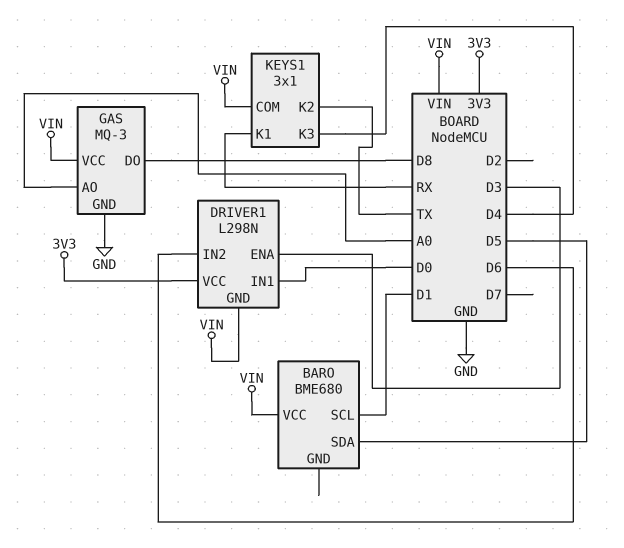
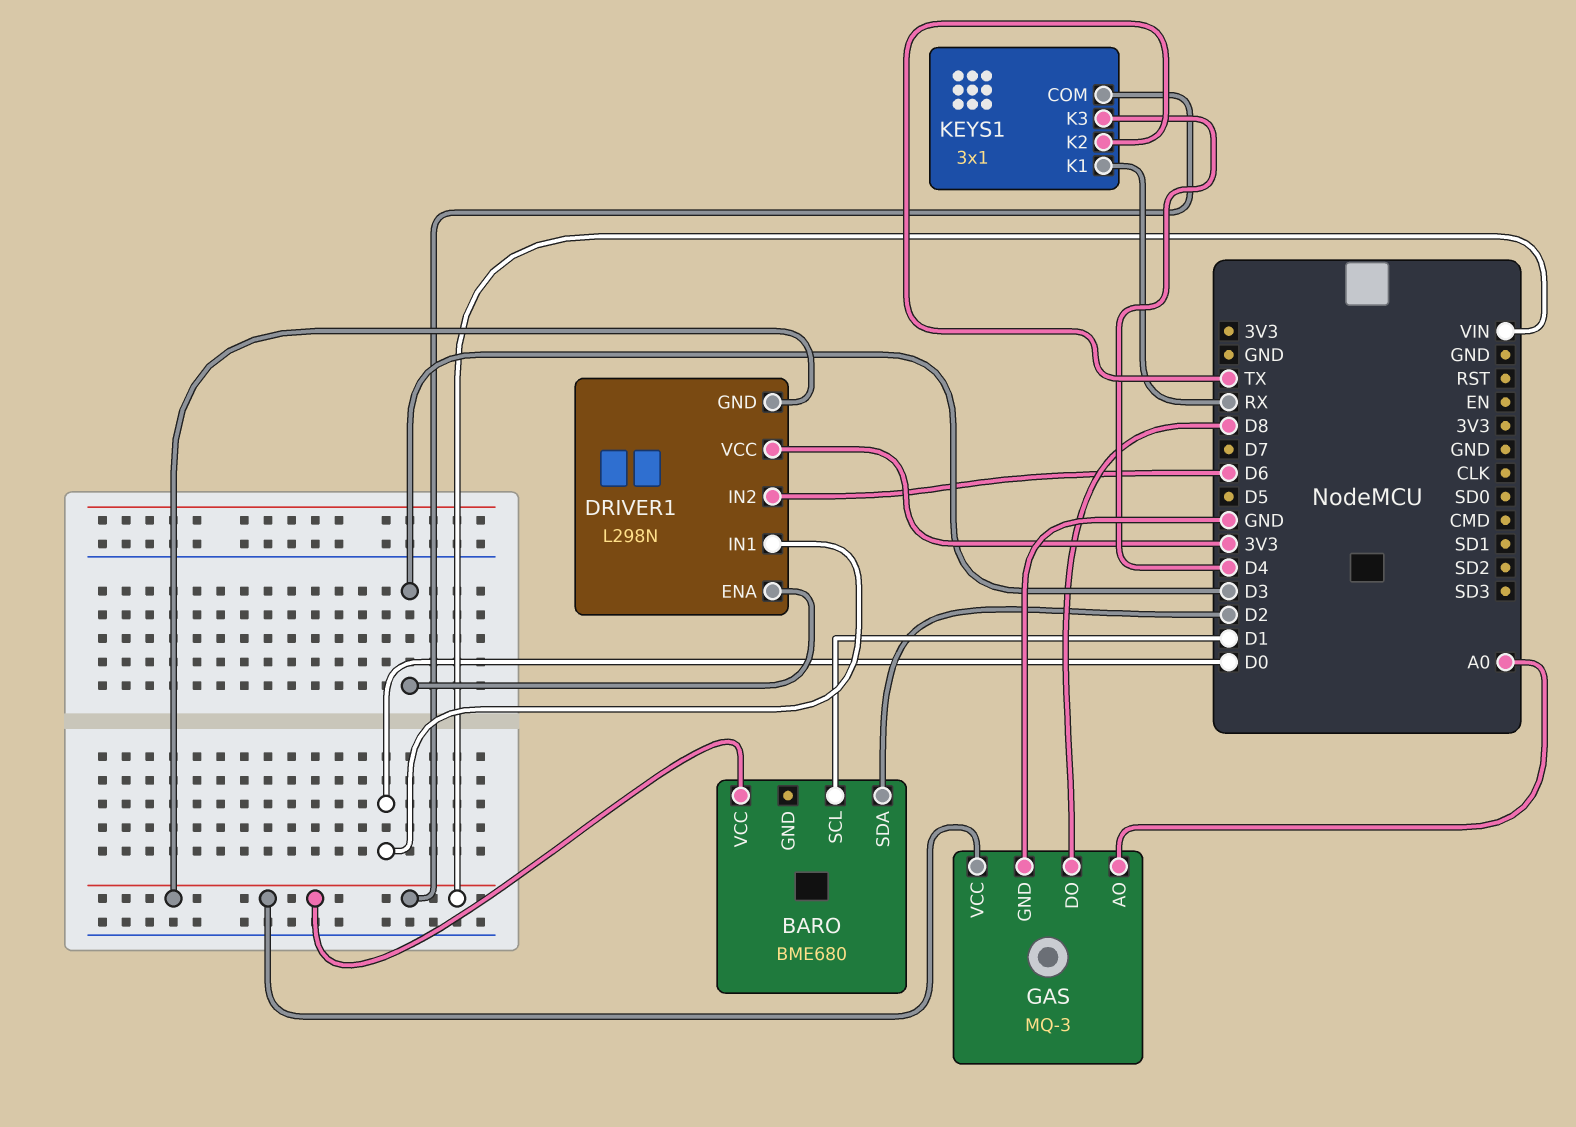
BARO pin SDA: D5 -> D2

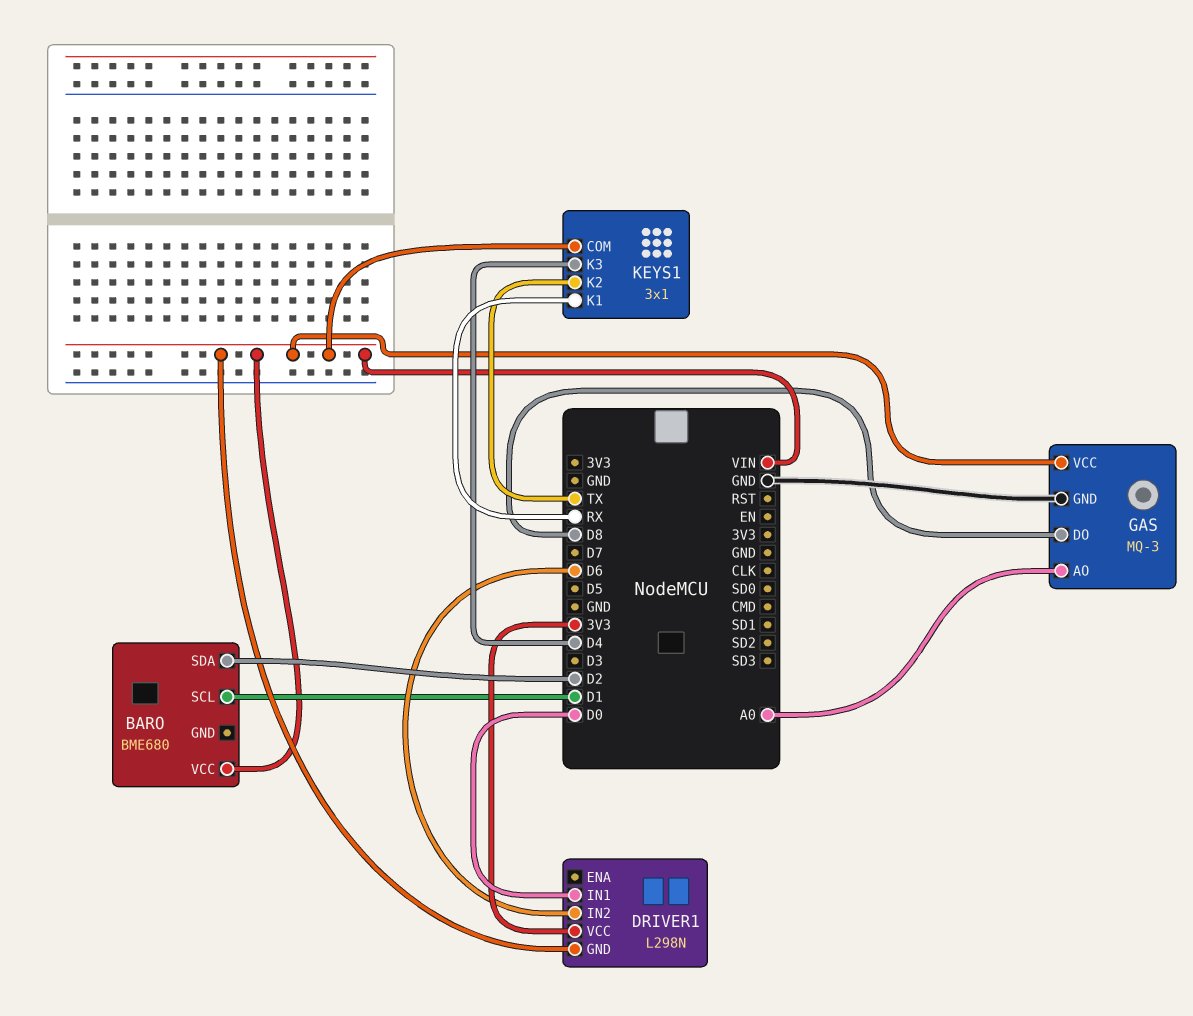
DRIVER1 pin ENA: D3 -> none

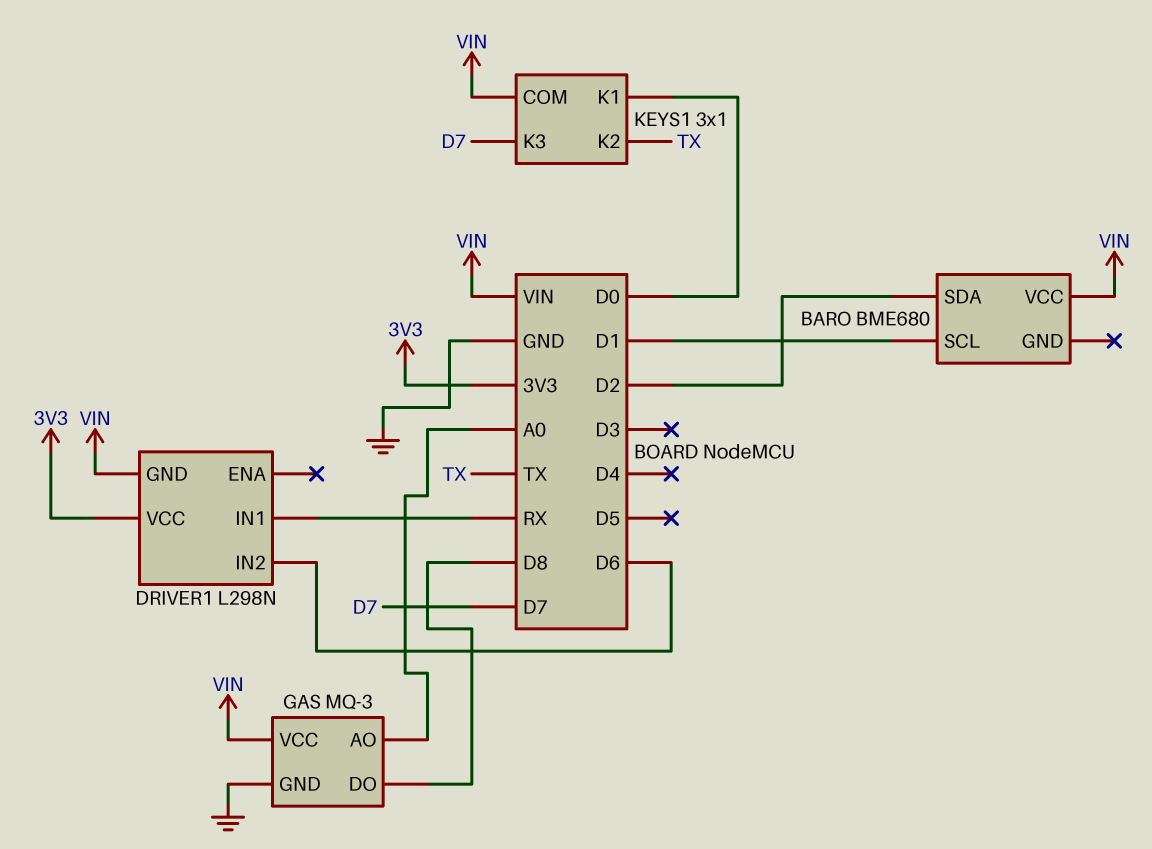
DRIVER1 pin IN1: D0 -> RX
KEYS1 pin K1: RX -> D0
KEYS1 pin K3: D4 -> D7

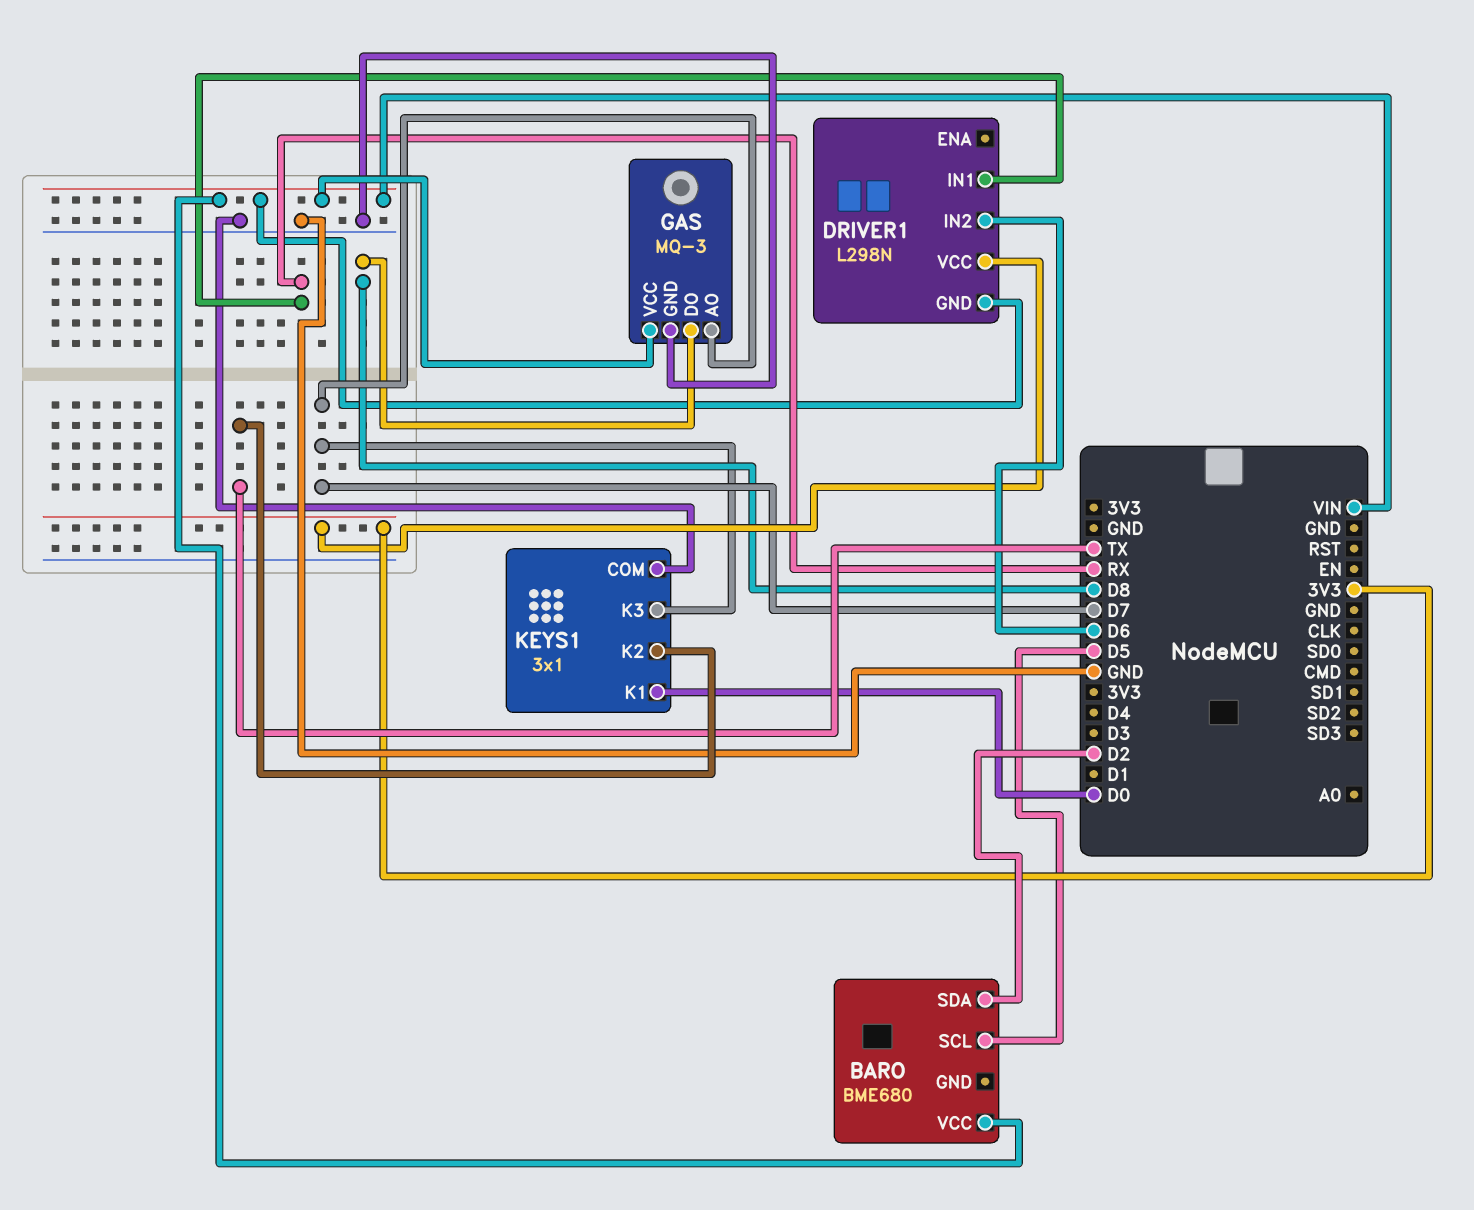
BARO pin SCL: D1 -> D5
GAS pin AO: A0 -> D7
KEYS1 pin COM: VIN -> GND

